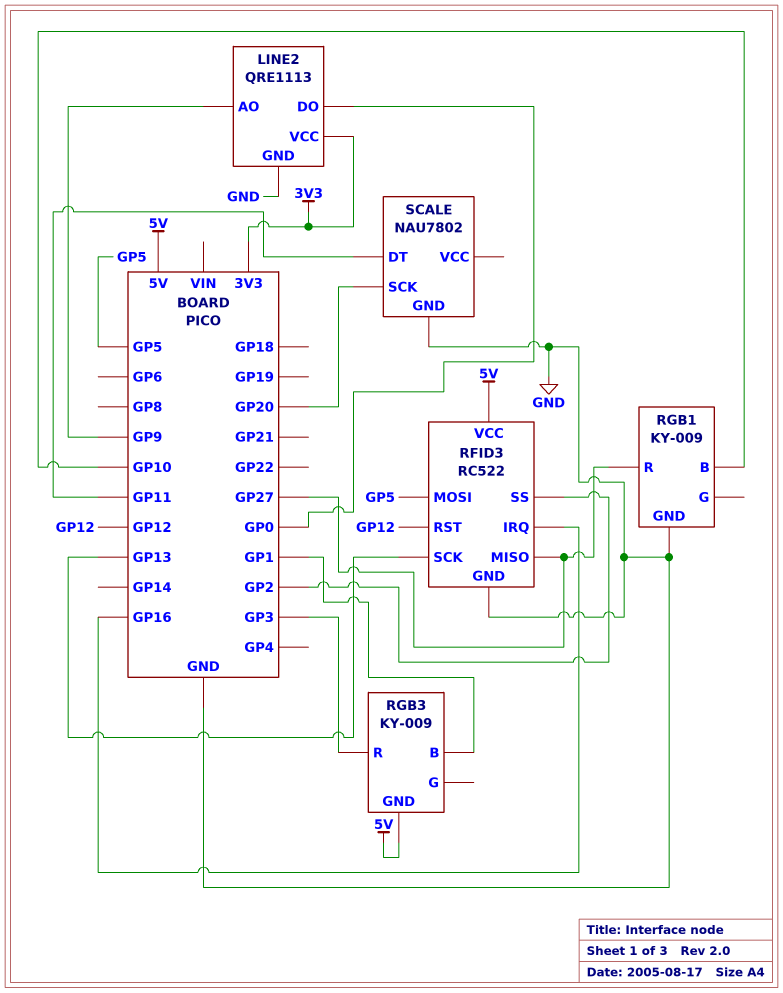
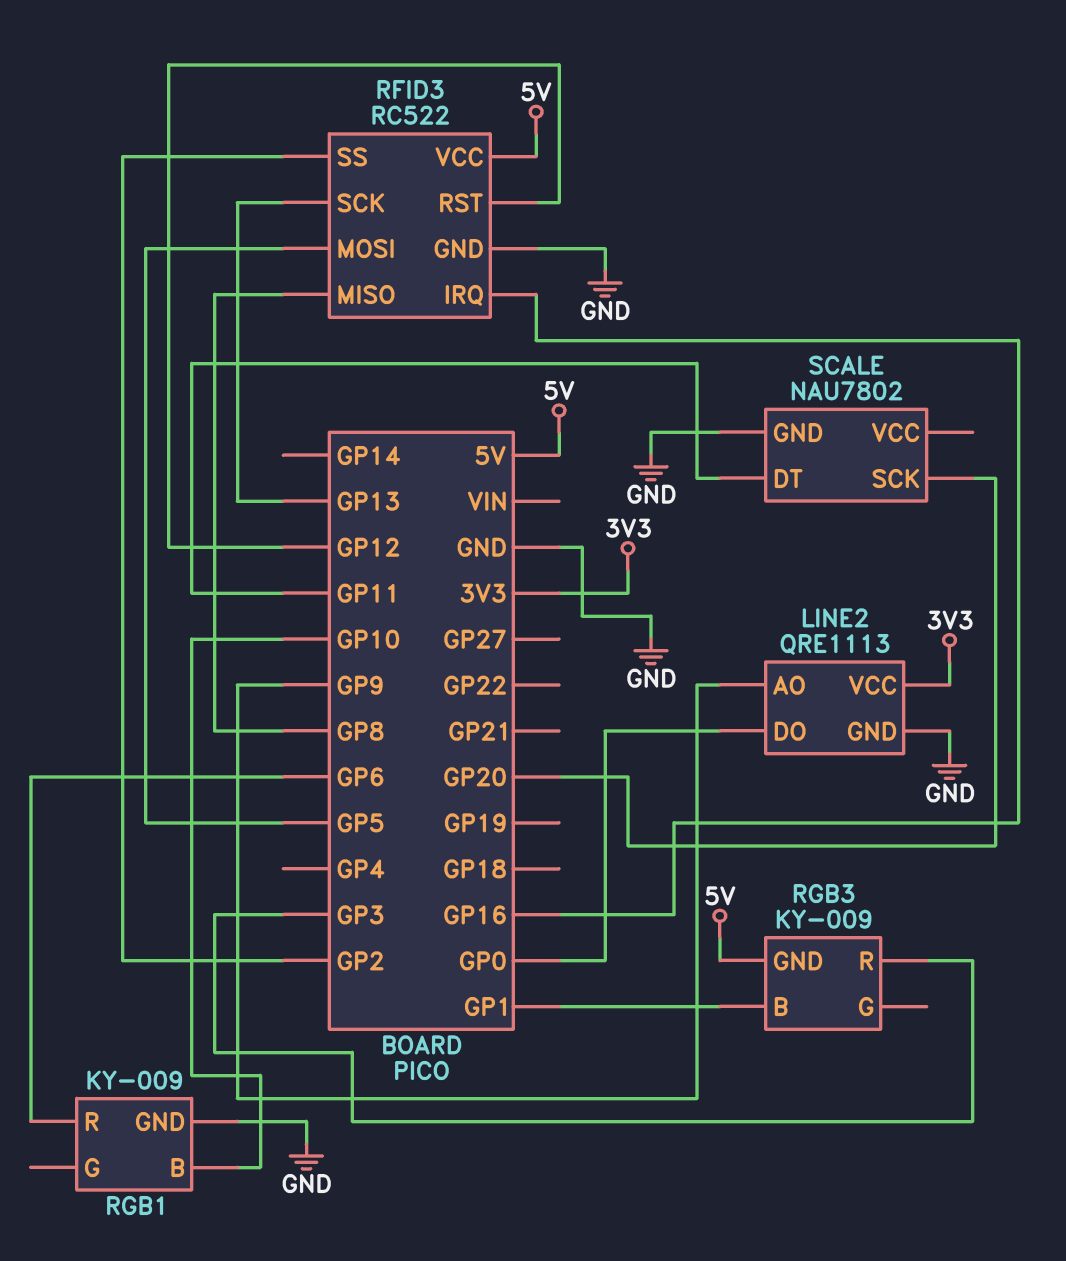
RFID3 pin MISO: GP27 -> GP8
RGB1 pin R: GP27 -> GP6

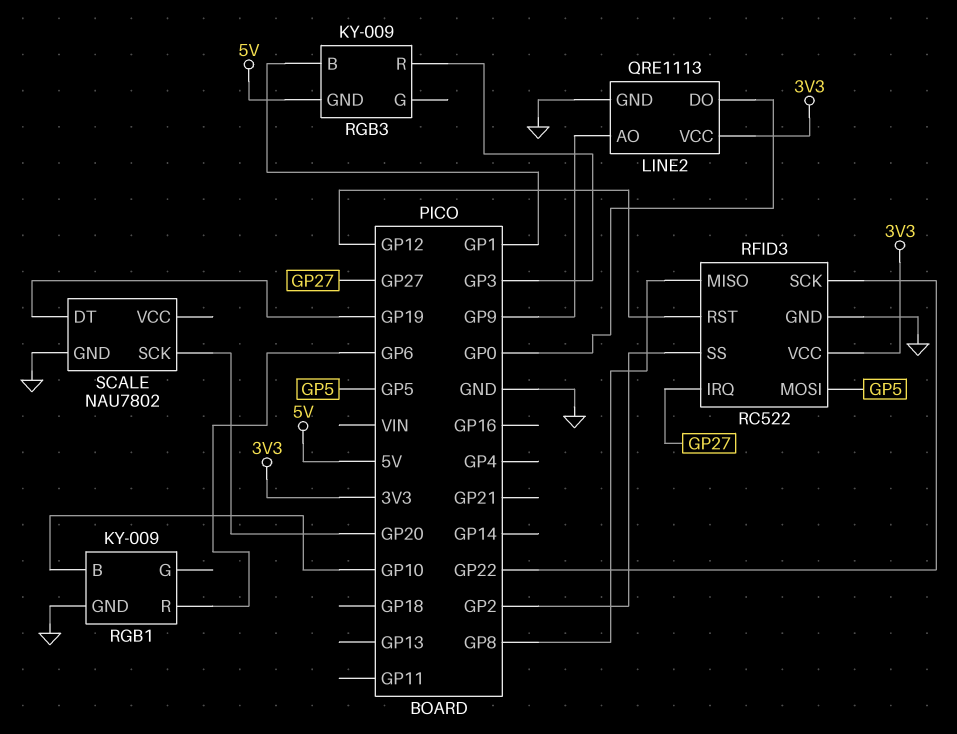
RFID3 pin IRQ: GP16 -> GP27
RFID3 pin SCK: GP13 -> GP22
RFID3 pin VCC: 5V -> 3V3
SCALE pin DT: GP11 -> GP19

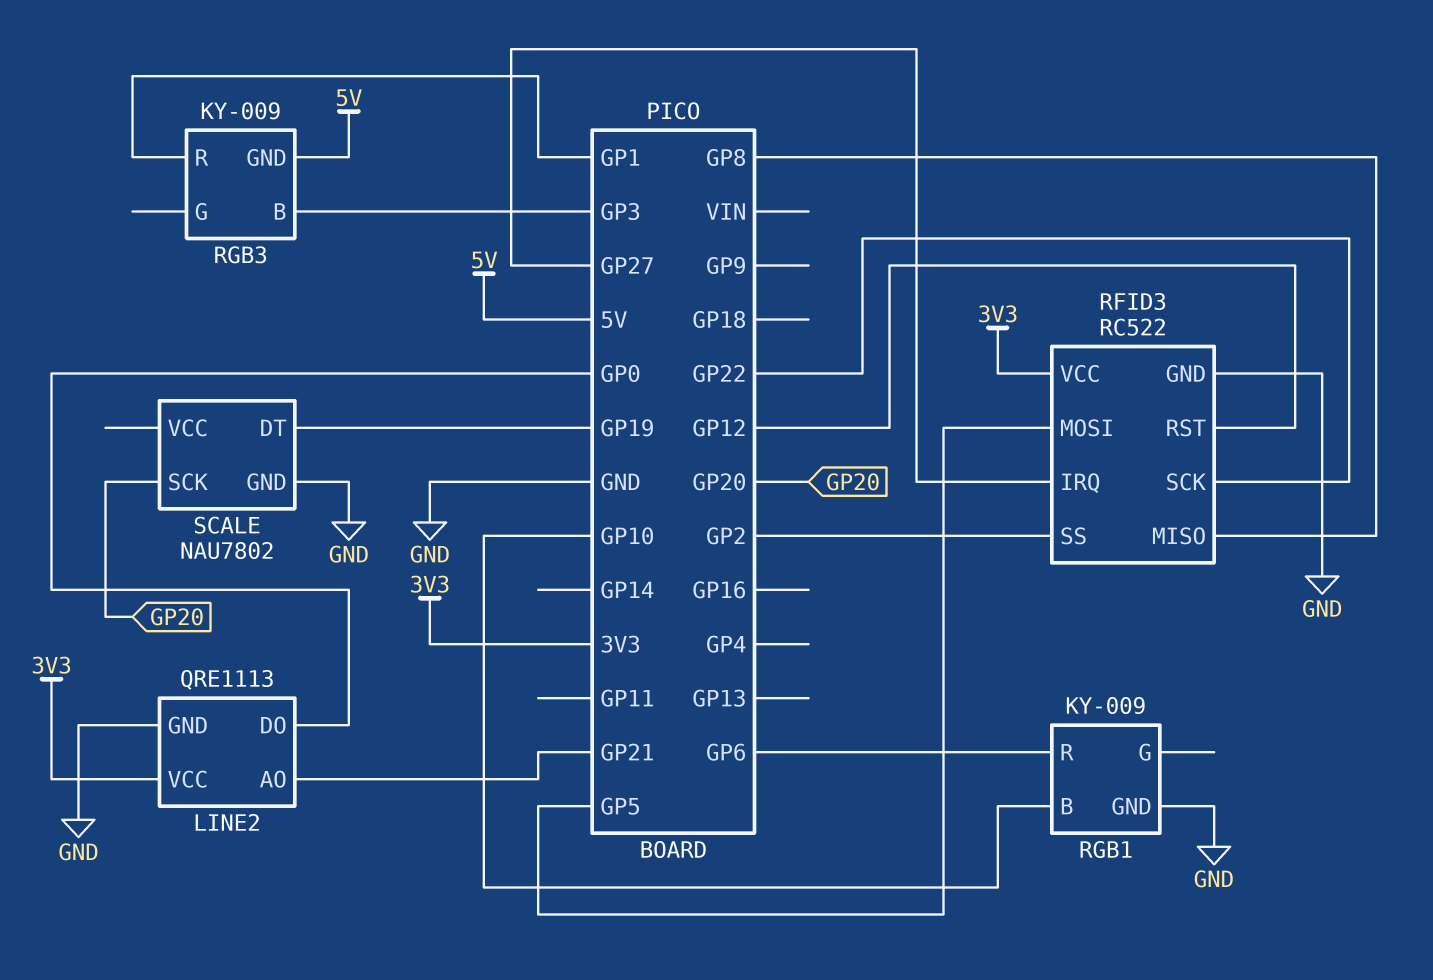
LINE2 pin AO: GP9 -> GP21
RGB3 pin B: GP1 -> GP3
RGB3 pin R: GP3 -> GP1

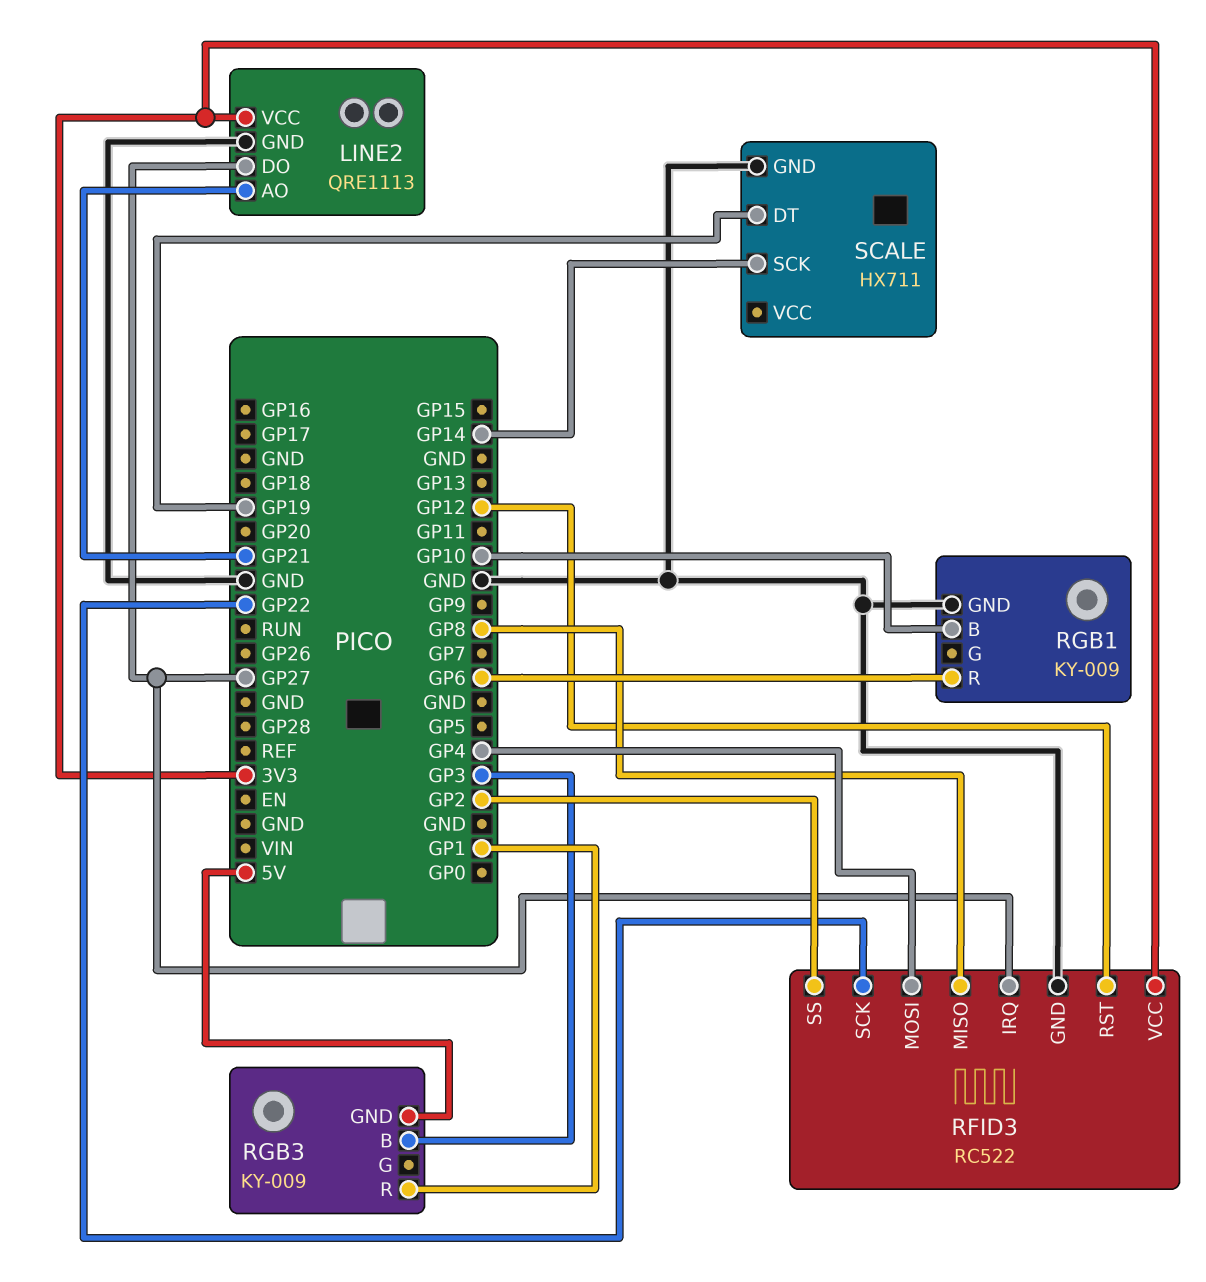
LINE2 pin DO: GP0 -> GP27
RFID3 pin MOSI: GP5 -> GP4
SCALE: NAU7802 -> HX711
SCALE pin SCK: GP20 -> GP14

